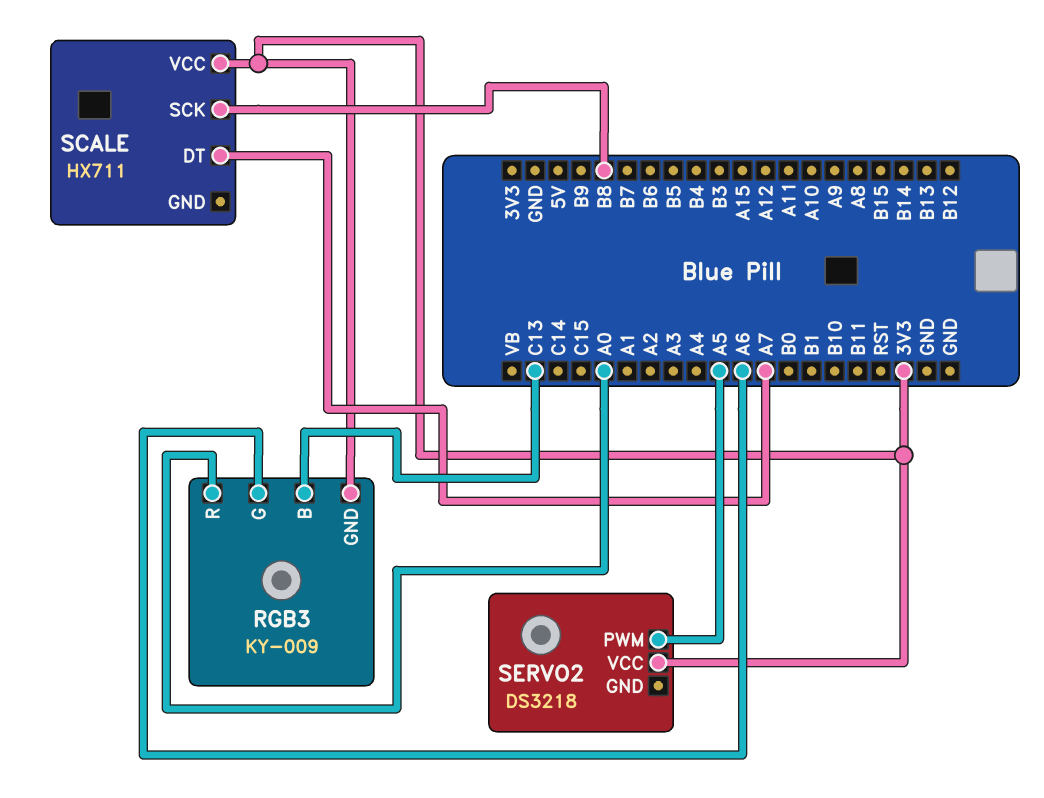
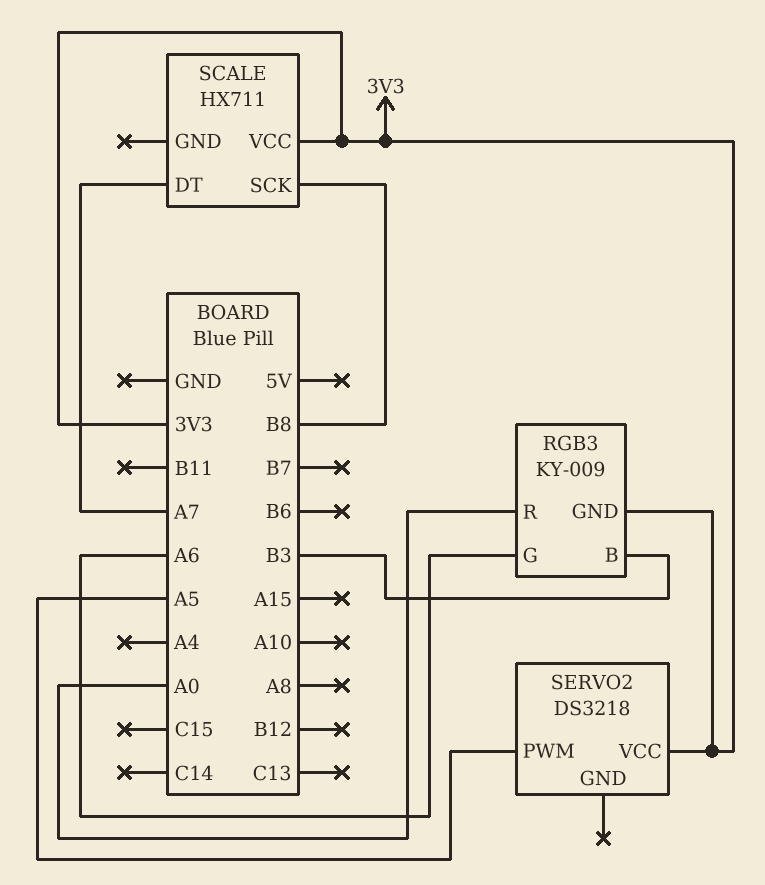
RGB3 pin B: C13 -> B3

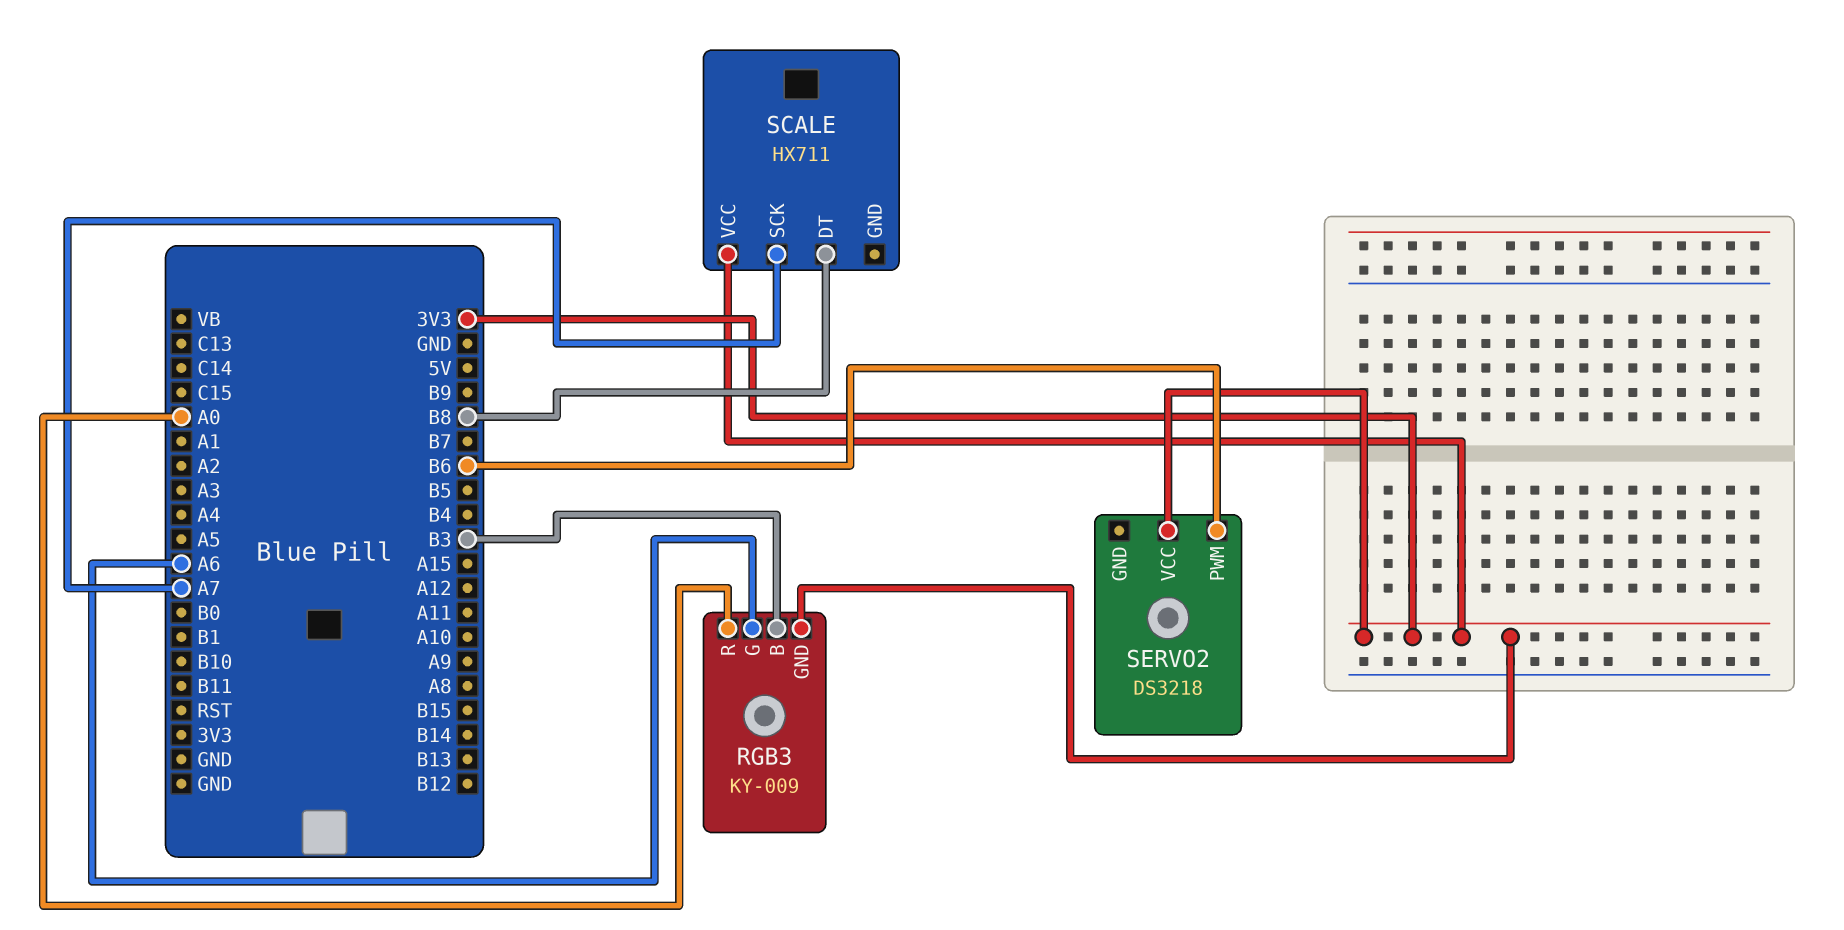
SCALE pin DT: A7 -> B8
SCALE pin SCK: B8 -> A7
SERVO2 pin PWM: A5 -> B6

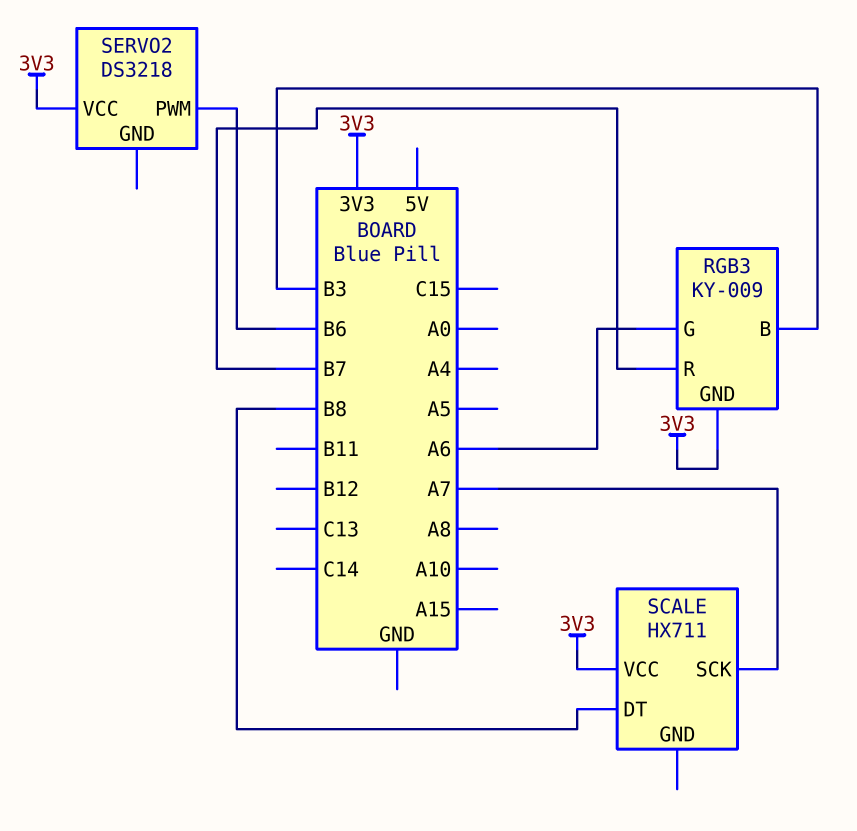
RGB3 pin R: A0 -> B7

